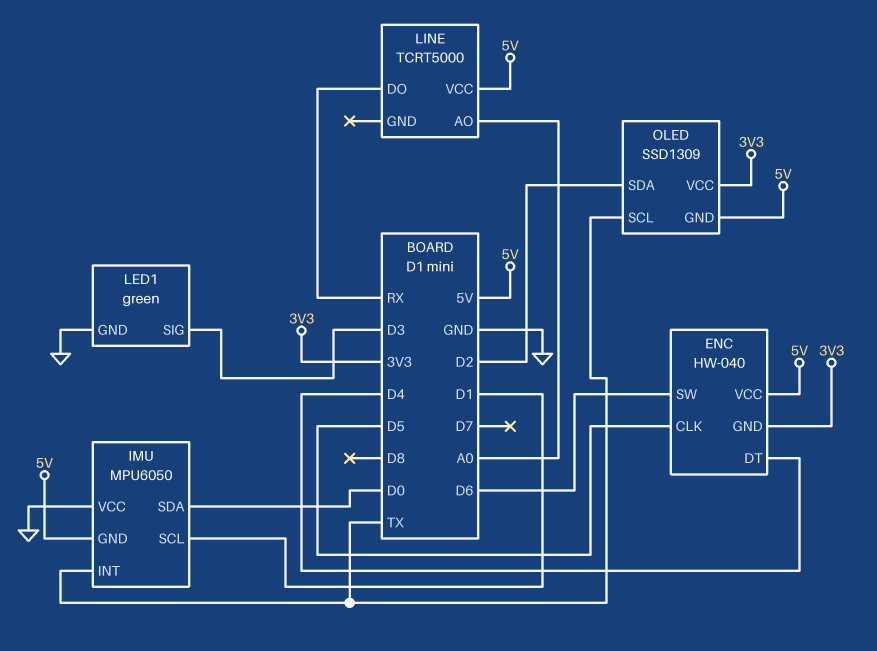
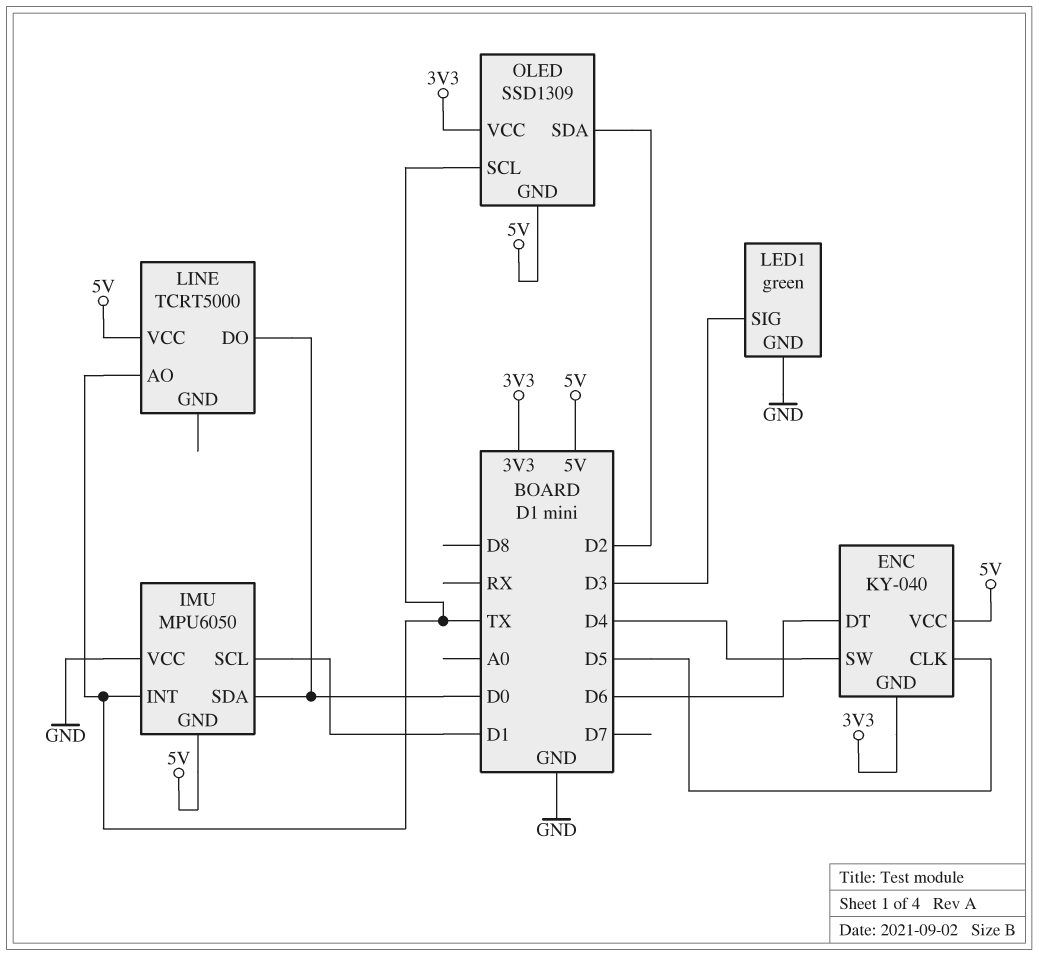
ENC: HW-040 -> KY-040
ENC pin DT: D4 -> D6
ENC pin SW: D6 -> D4
LINE pin AO: A0 -> TX
LINE pin DO: RX -> D0

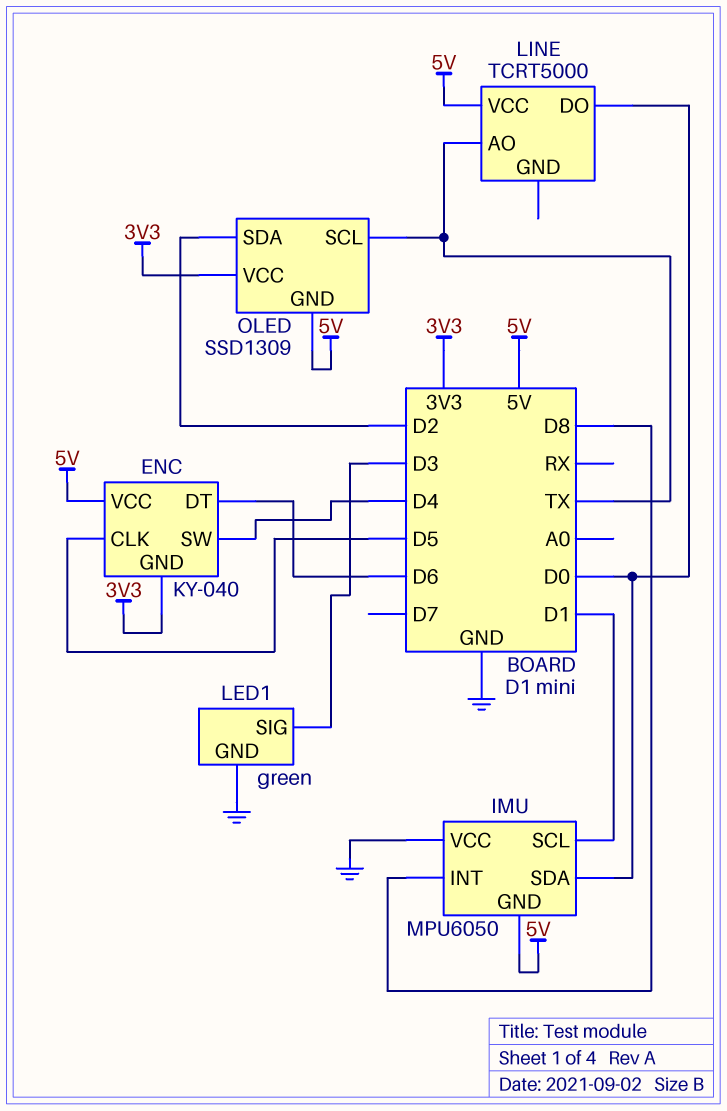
IMU pin INT: TX -> D8

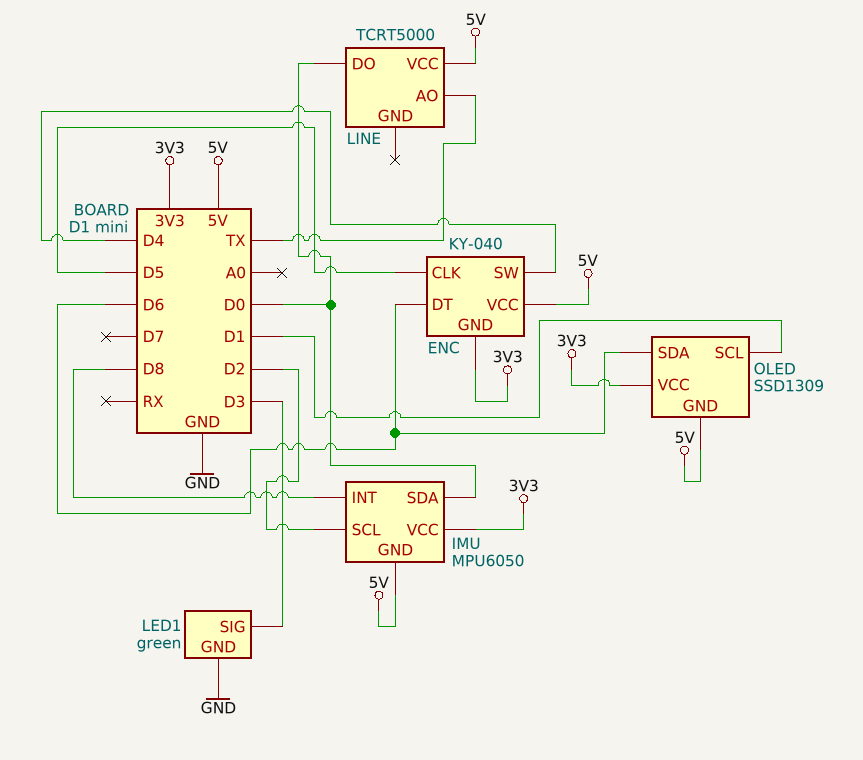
IMU pin SCL: D1 -> D2
IMU pin VCC: GND -> 3V3
OLED pin SCL: TX -> D1
OLED pin SDA: D2 -> D6

